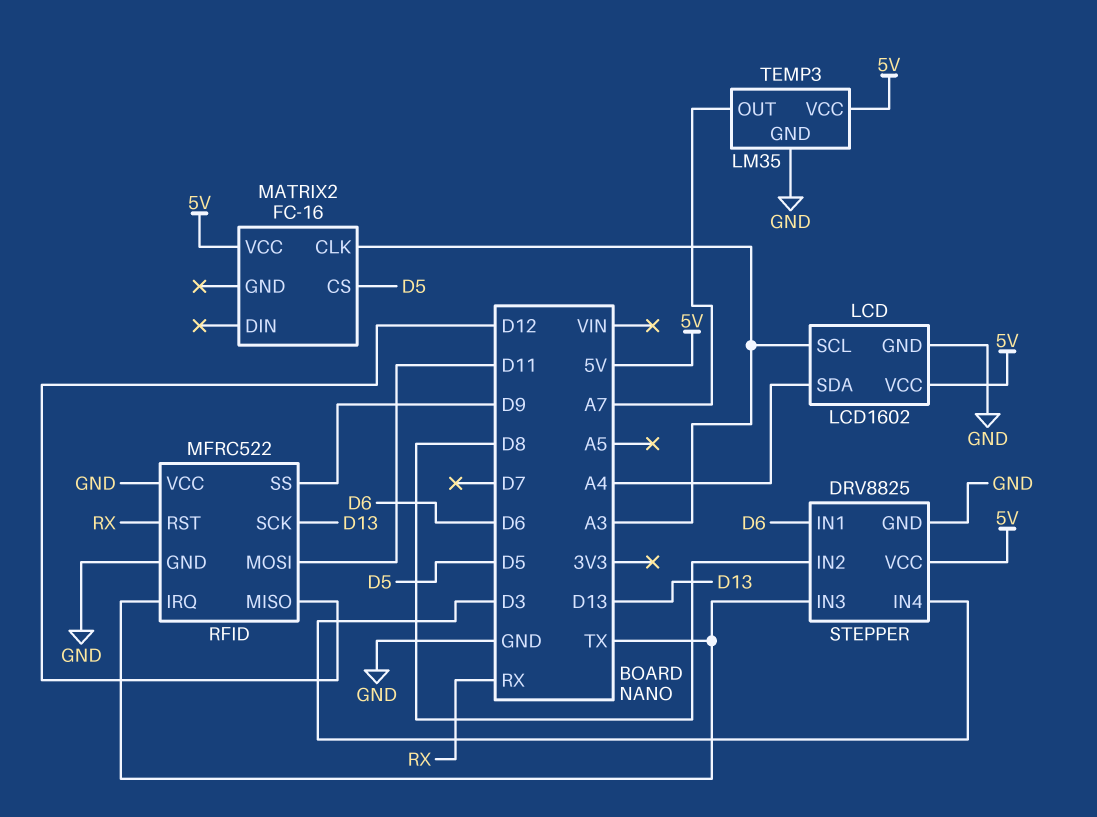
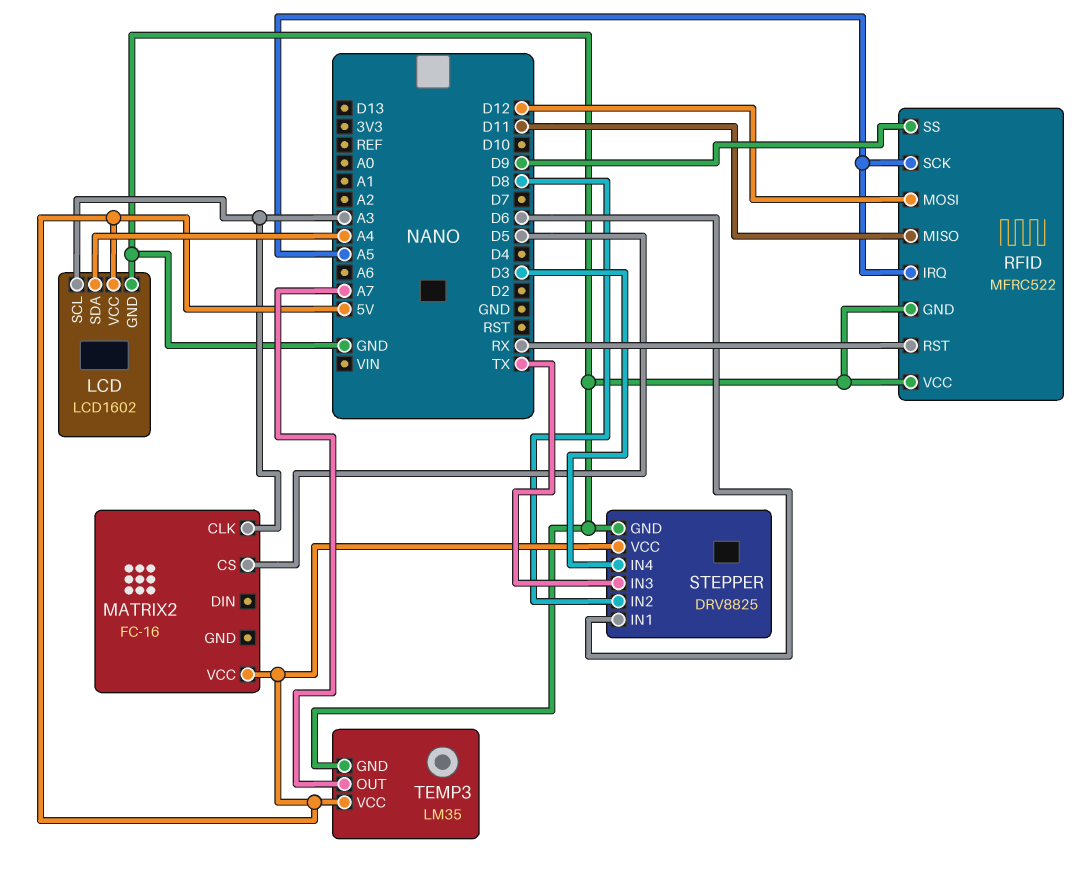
RFID pin IRQ: TX -> A5
RFID pin MISO: D12 -> D11
RFID pin MOSI: D11 -> D12
RFID pin SCK: D13 -> A5

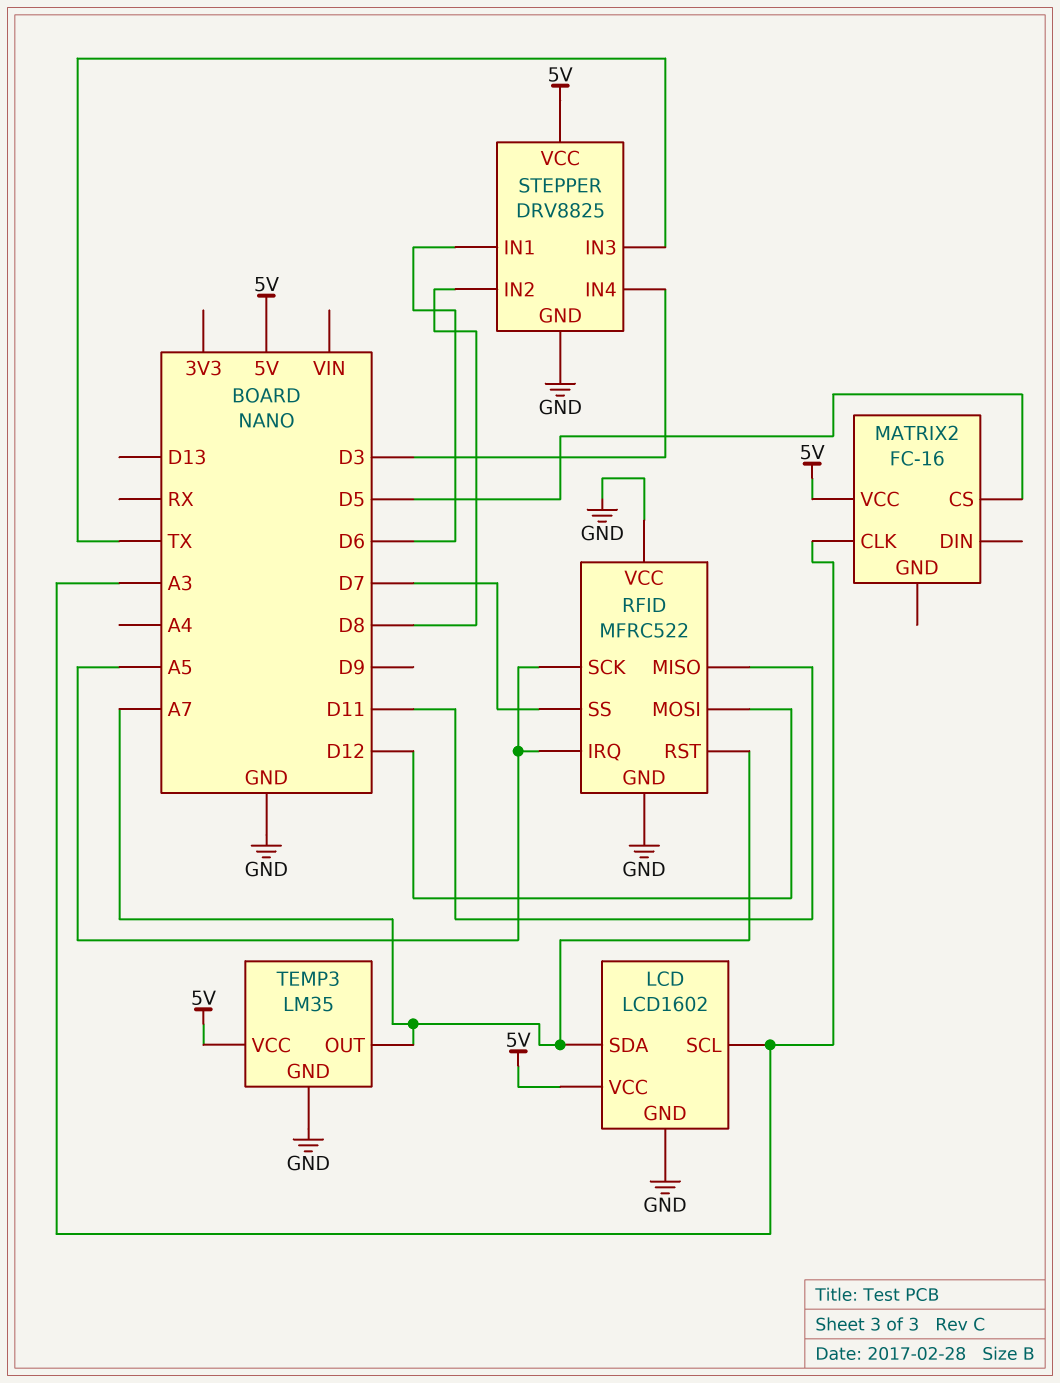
LCD pin SDA: A4 -> A7
RFID pin RST: RX -> A7
RFID pin SS: D9 -> D7

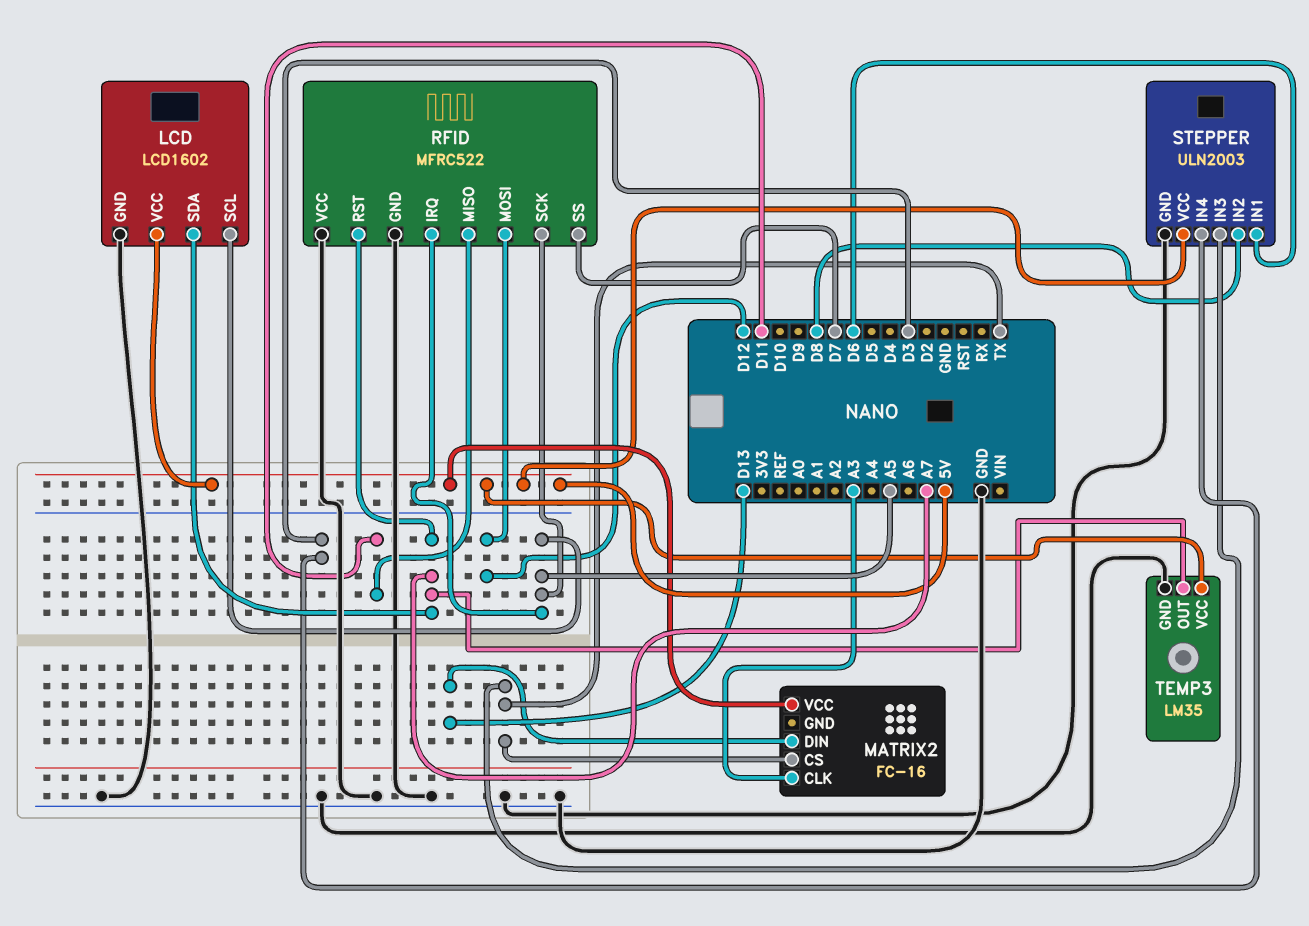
LCD pin SCL: A3 -> A5
MATRIX2 pin CS: D5 -> TX
MATRIX2 pin DIN: none -> D13
STEPPER: DRV8825 -> ULN2003

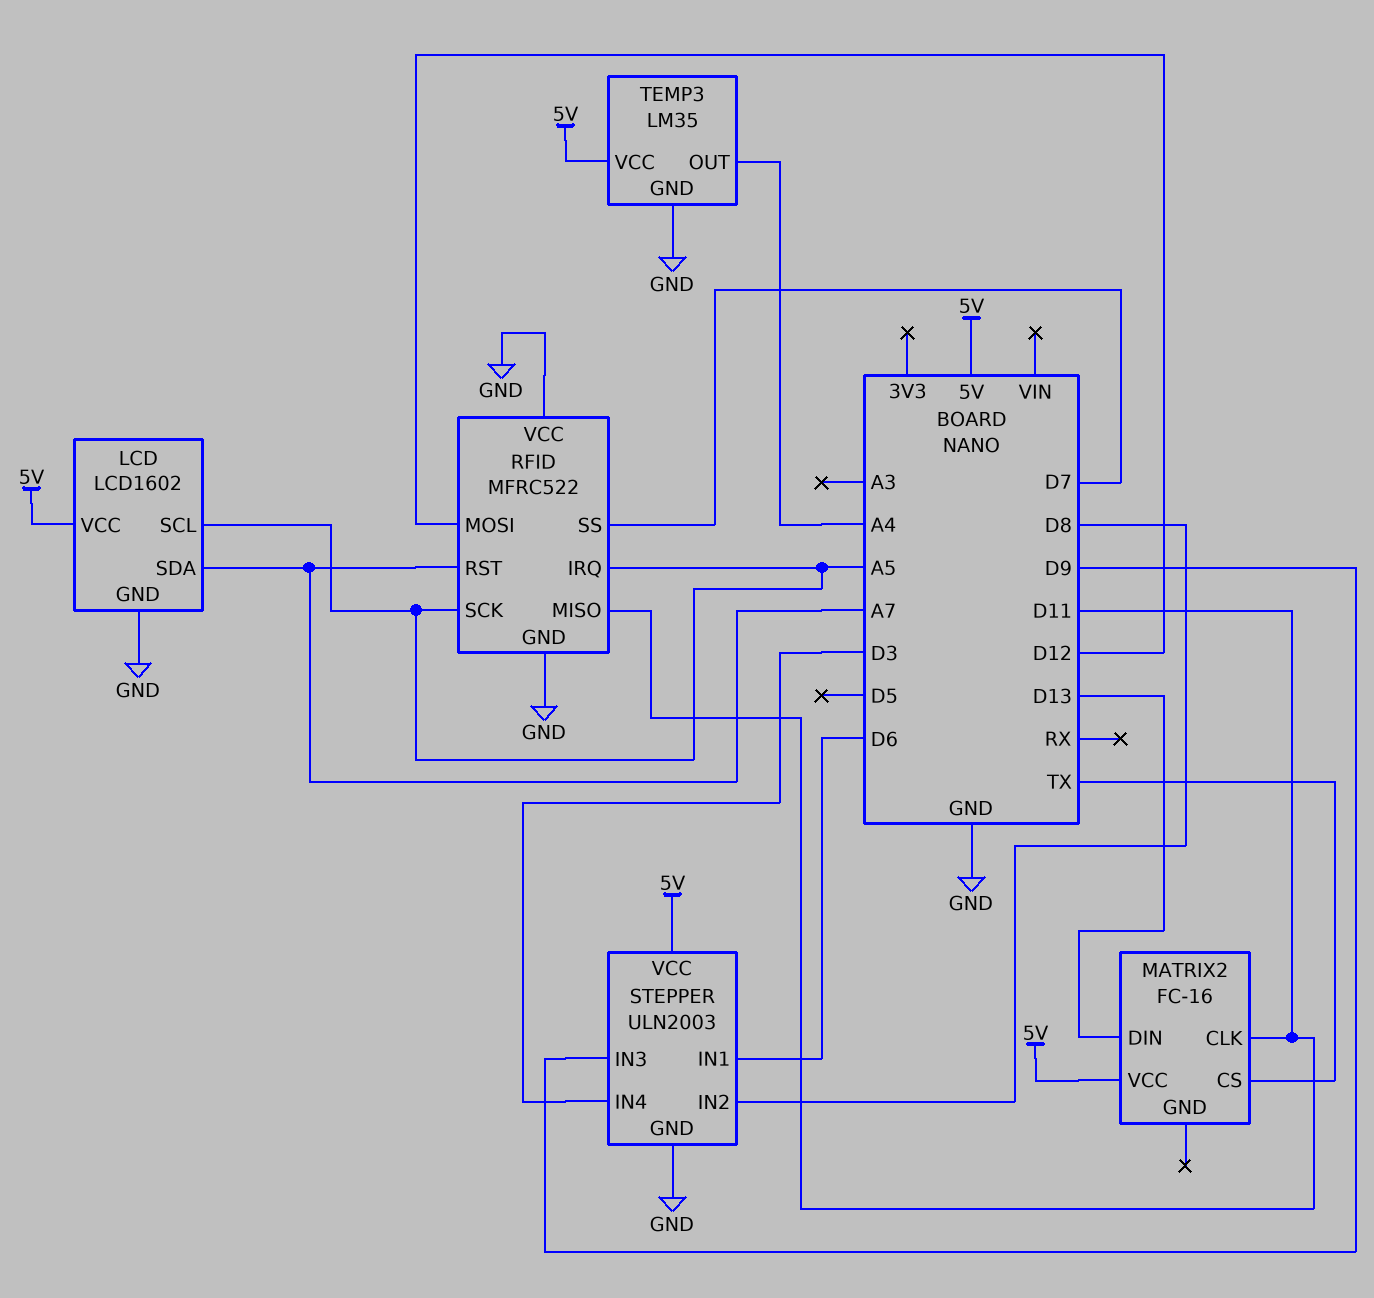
MATRIX2 pin CLK: A3 -> D11
STEPPER pin IN3: TX -> D9
TEMP3 pin OUT: A7 -> A4

